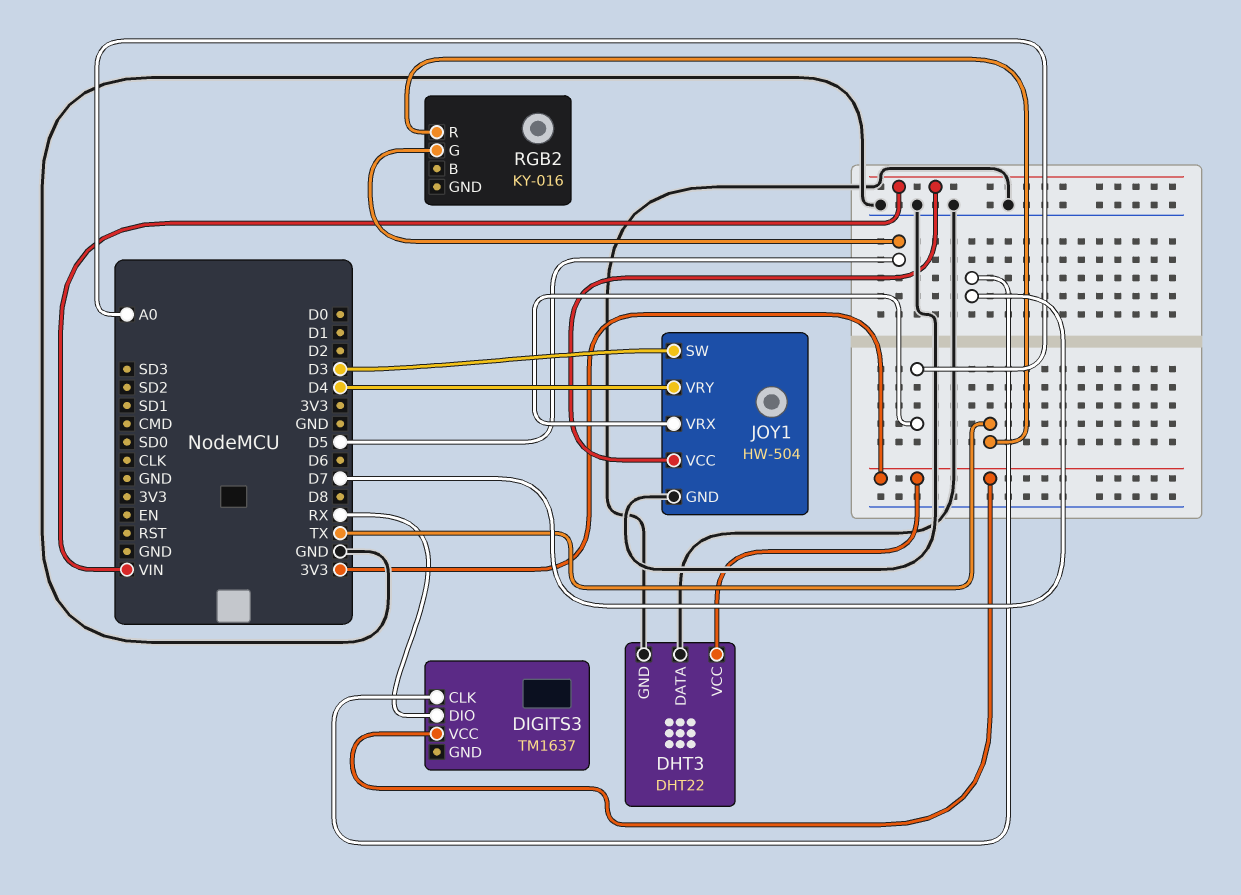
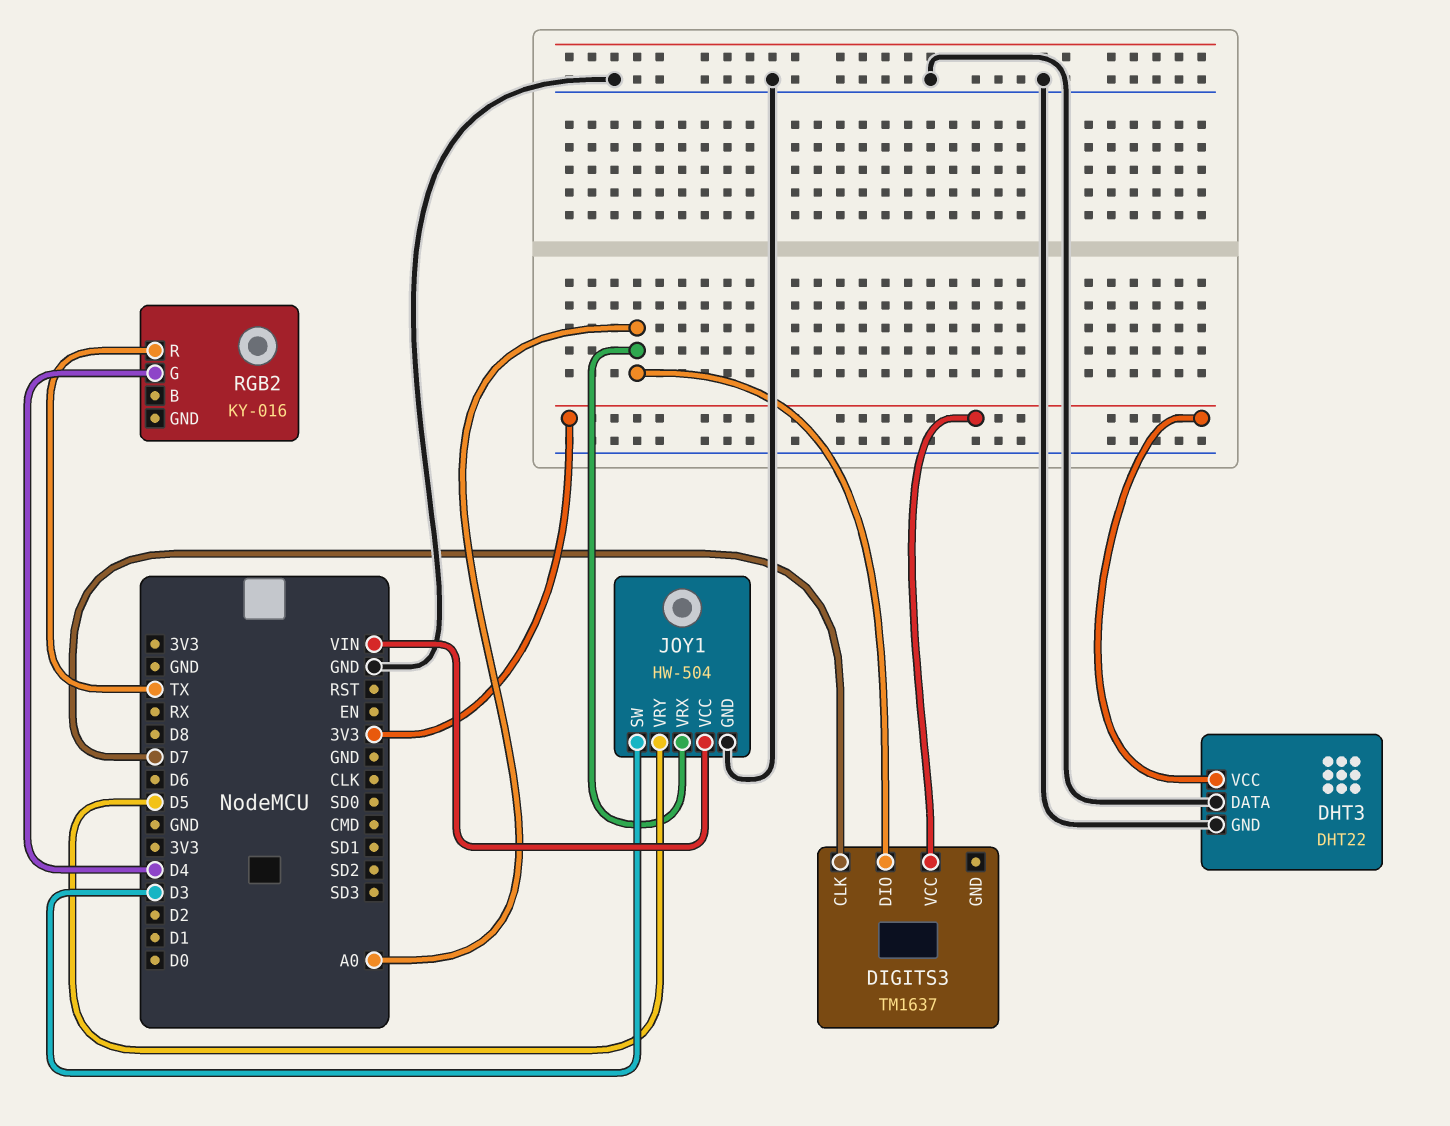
DIGITS3 pin DIO: RX -> A0
JOY1 pin VRY: D4 -> D5
RGB2 pin G: D5 -> D4

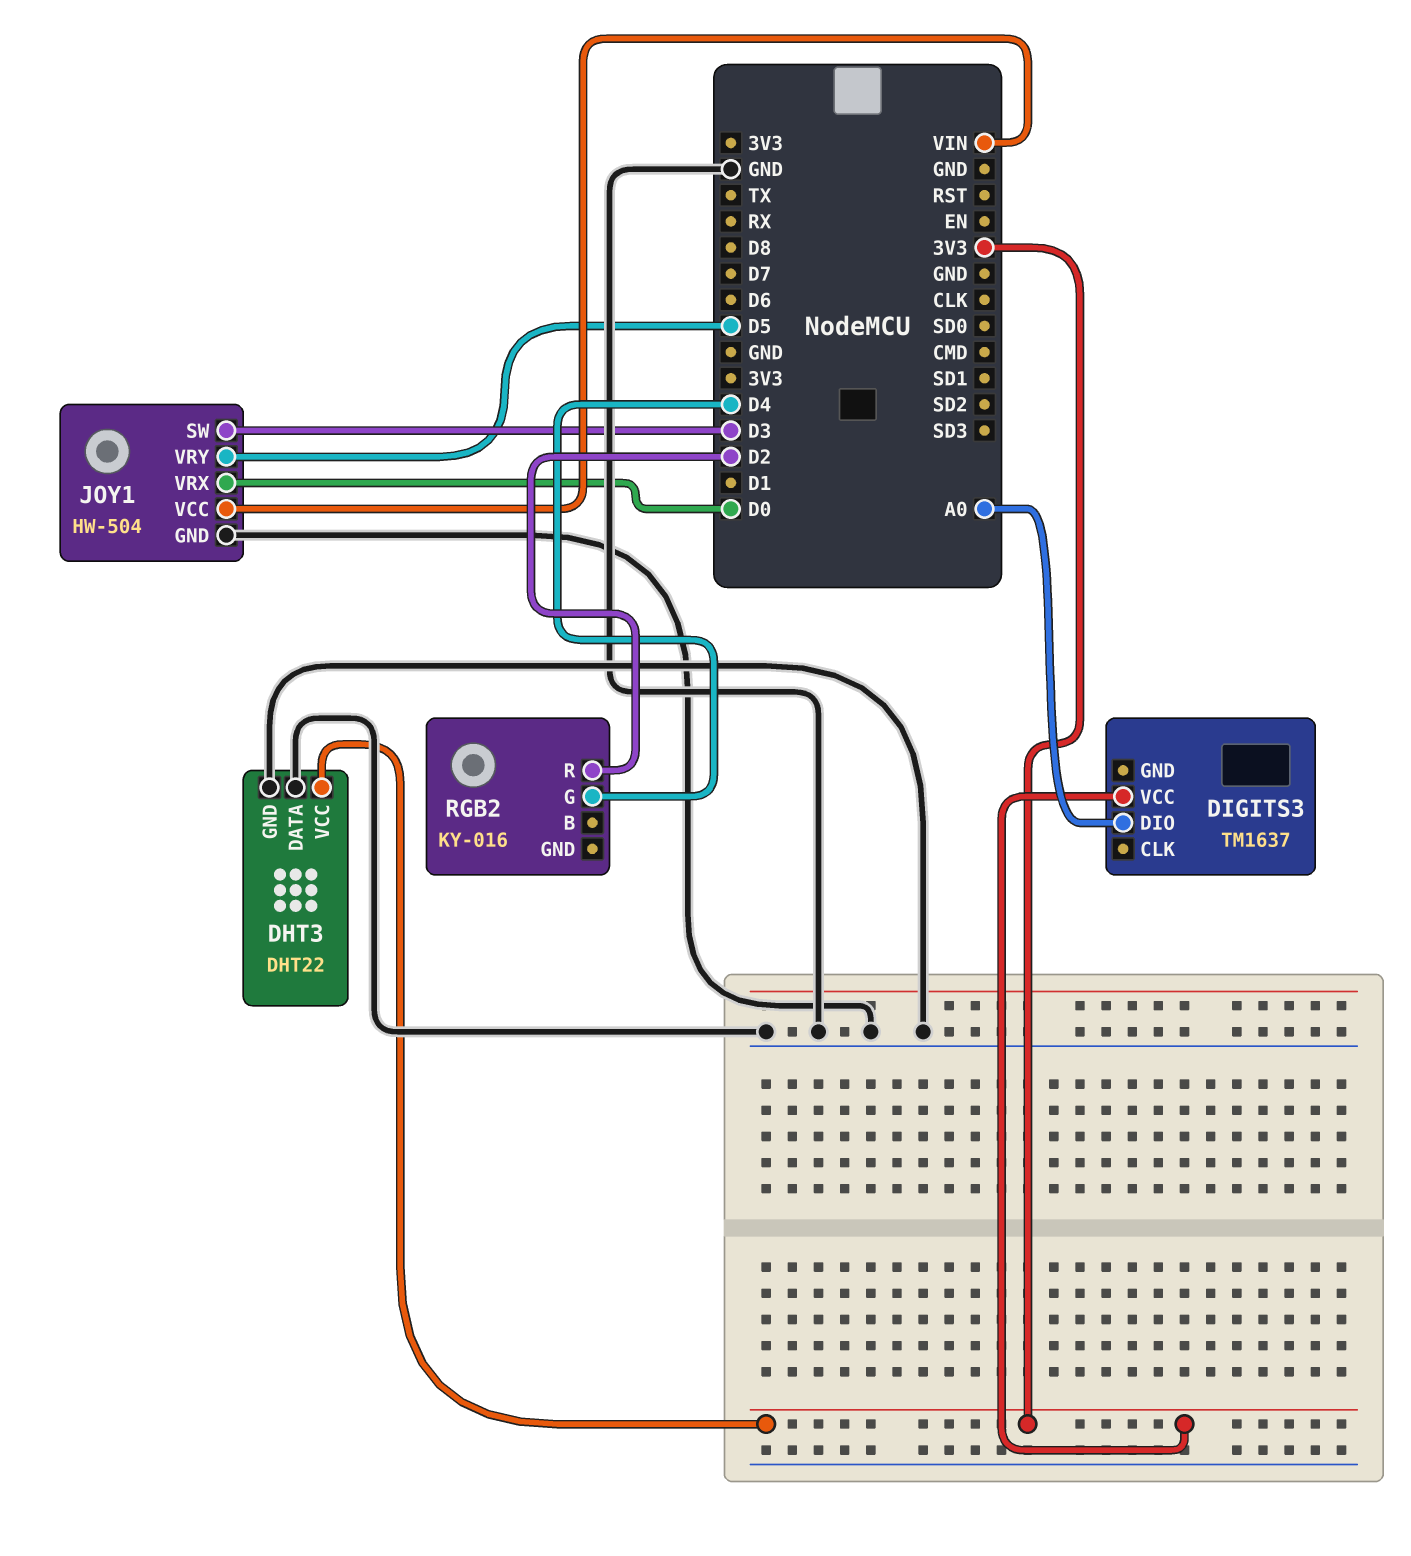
DIGITS3 pin CLK: D7 -> none
JOY1 pin VRX: A0 -> D0
RGB2 pin R: TX -> D2

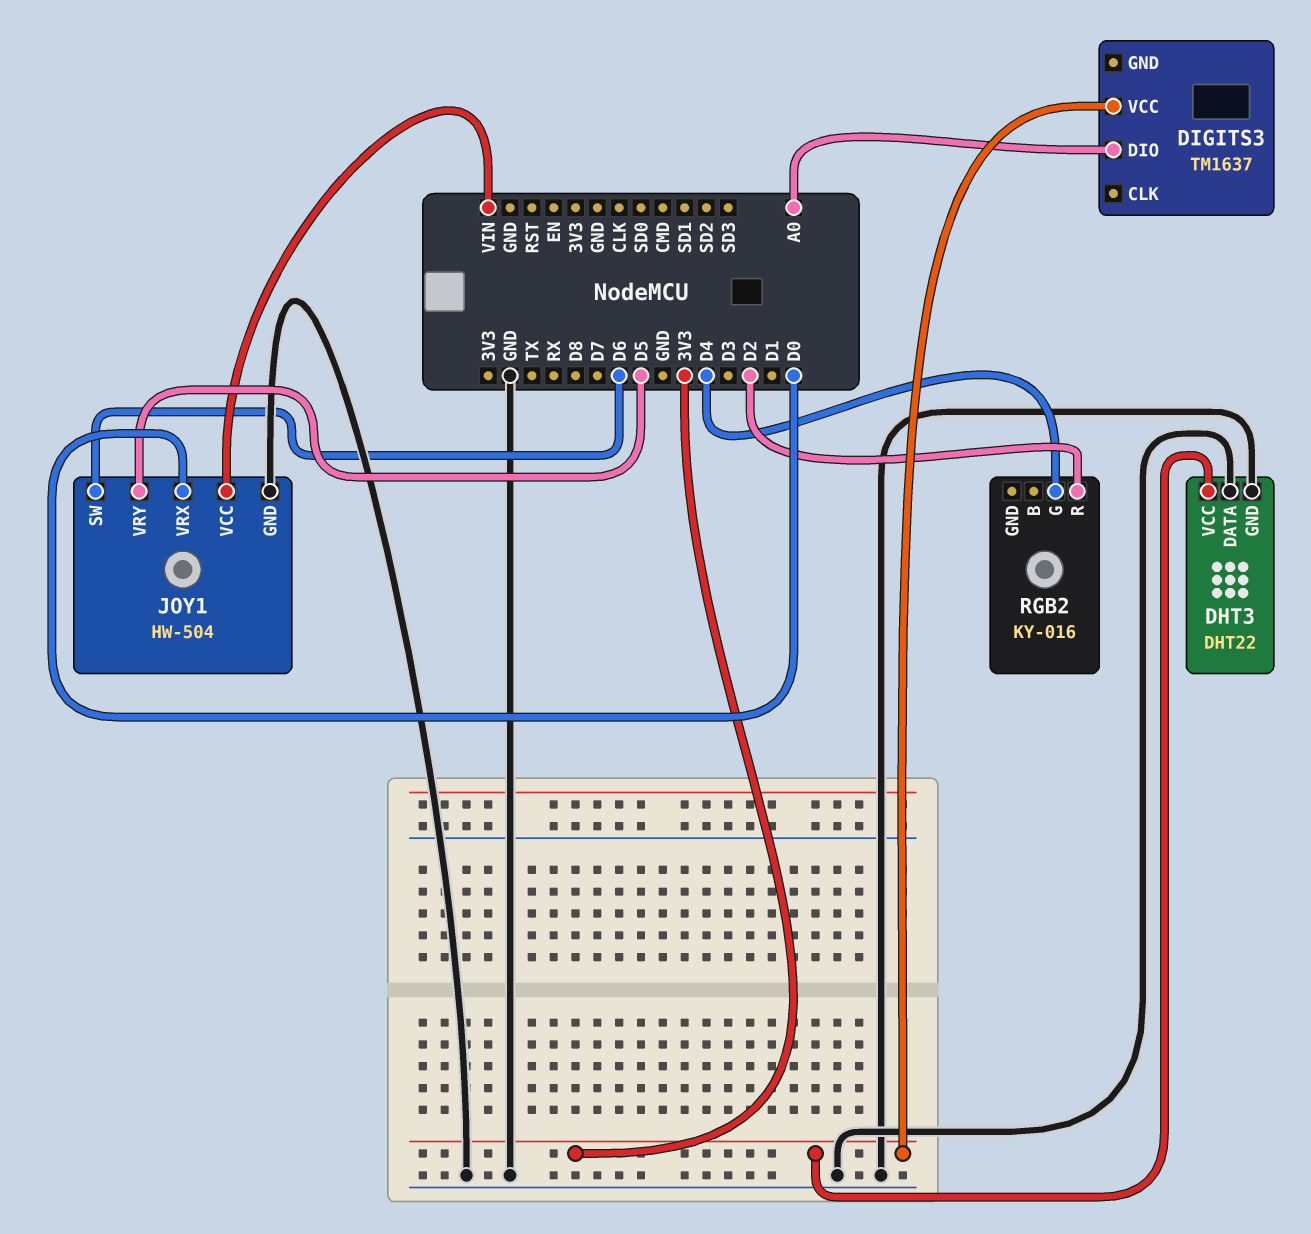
JOY1 pin SW: D3 -> D6

